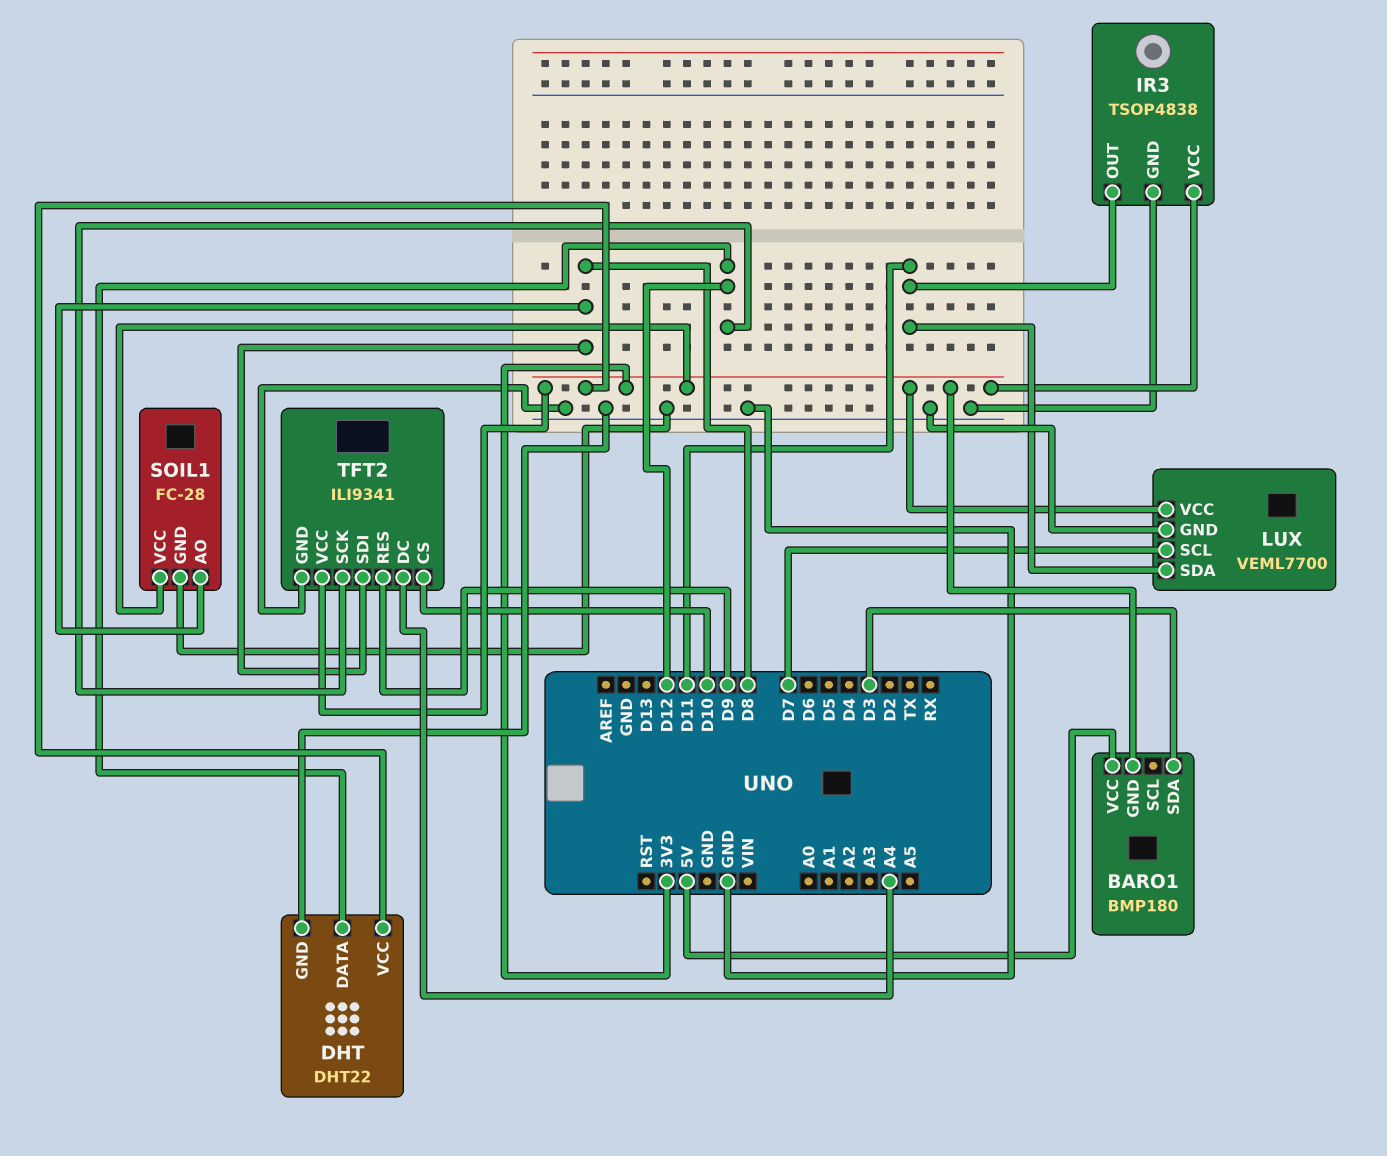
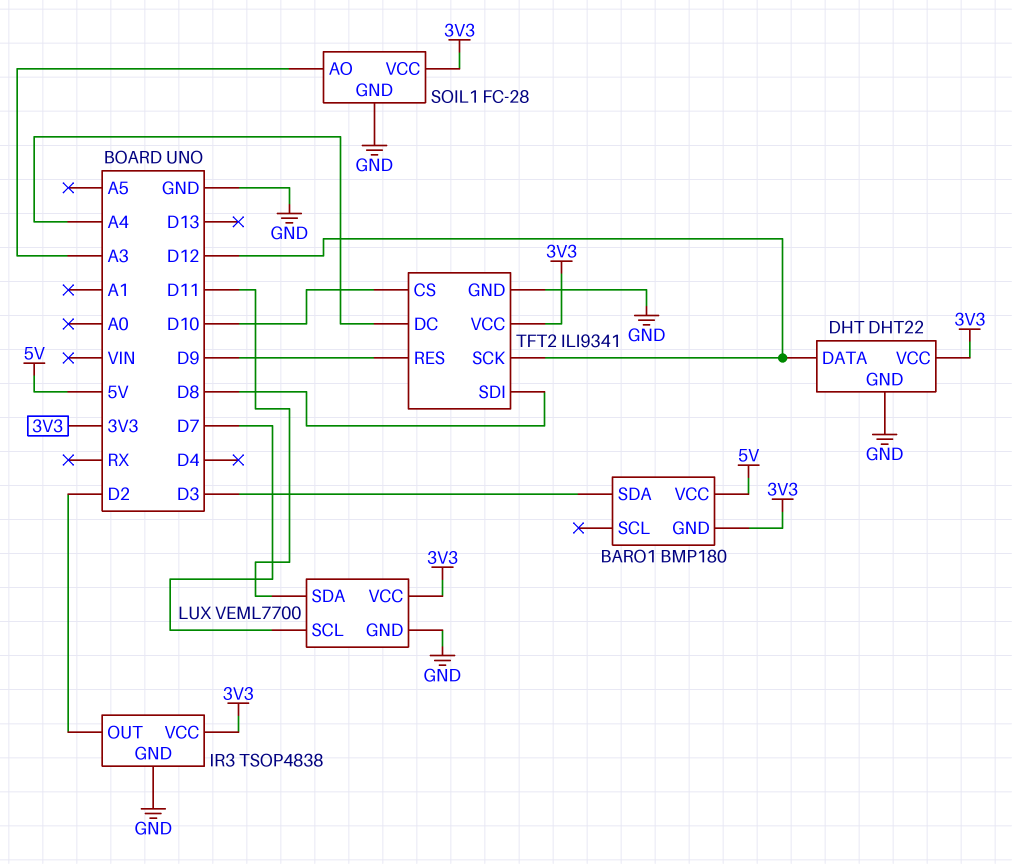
IR3 pin OUT: D11 -> D2
SOIL1 pin AO: D8 -> A3

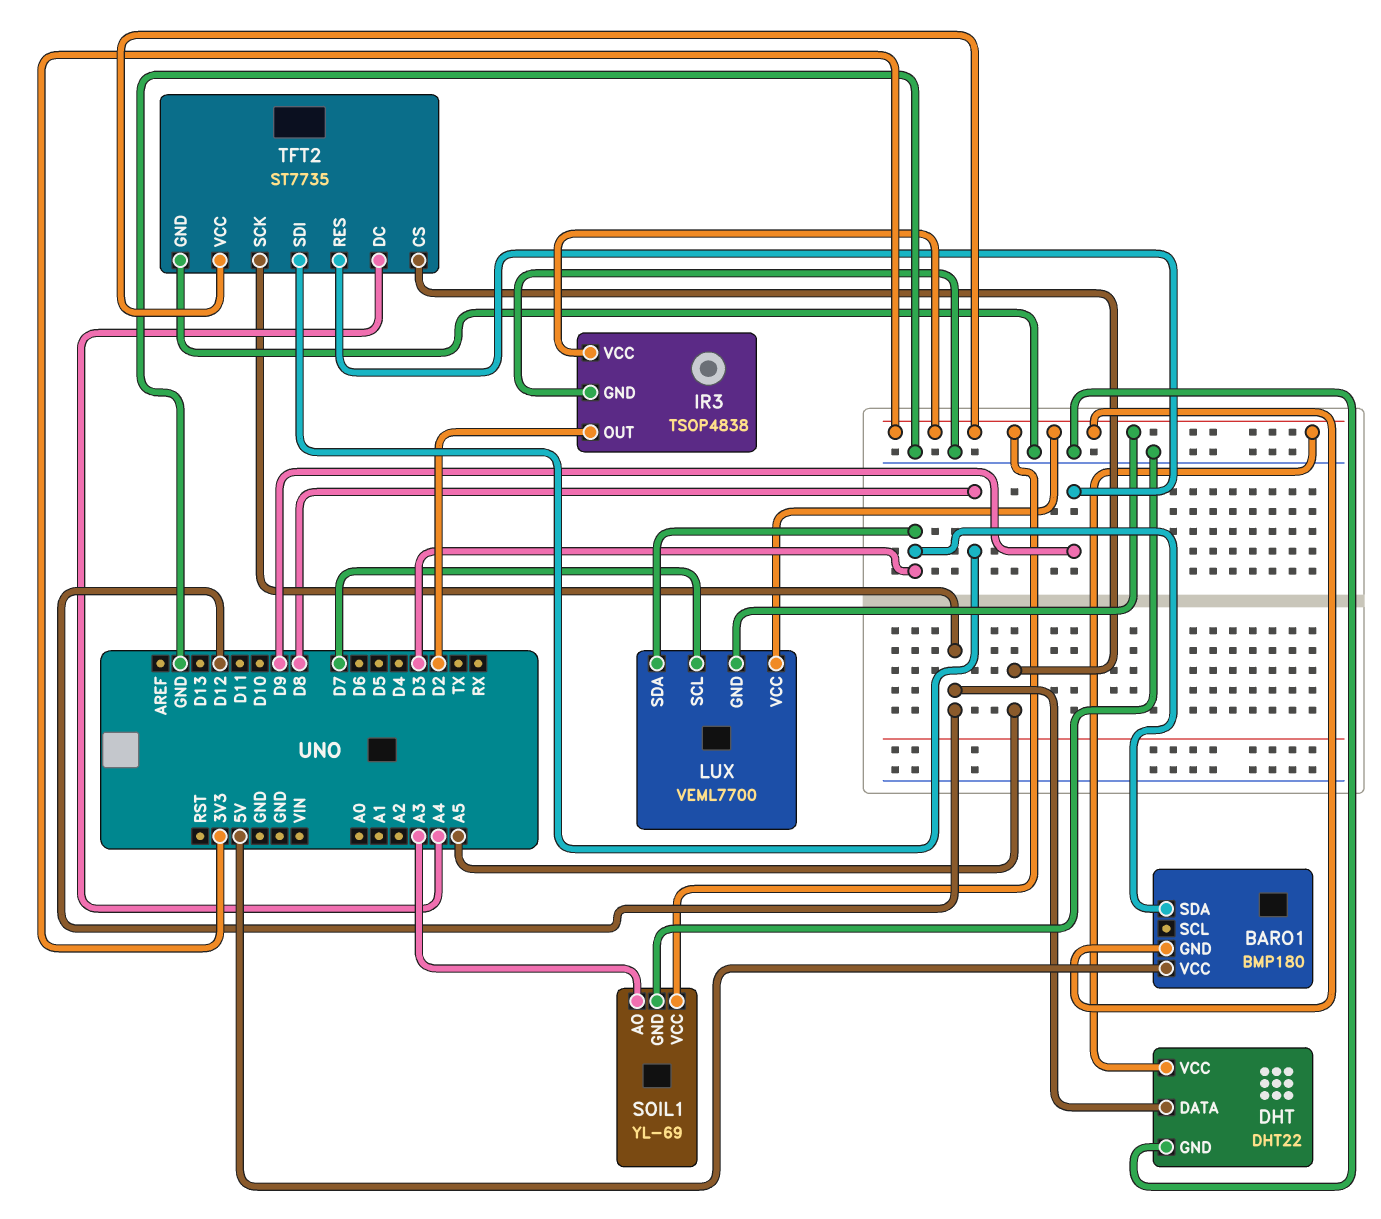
LUX pin GND: GND -> 3V3
LUX pin SDA: D11 -> D3
SOIL1: FC-28 -> YL-69
TFT2: ILI9341 -> ST7735
TFT2 pin CS: D10 -> A5

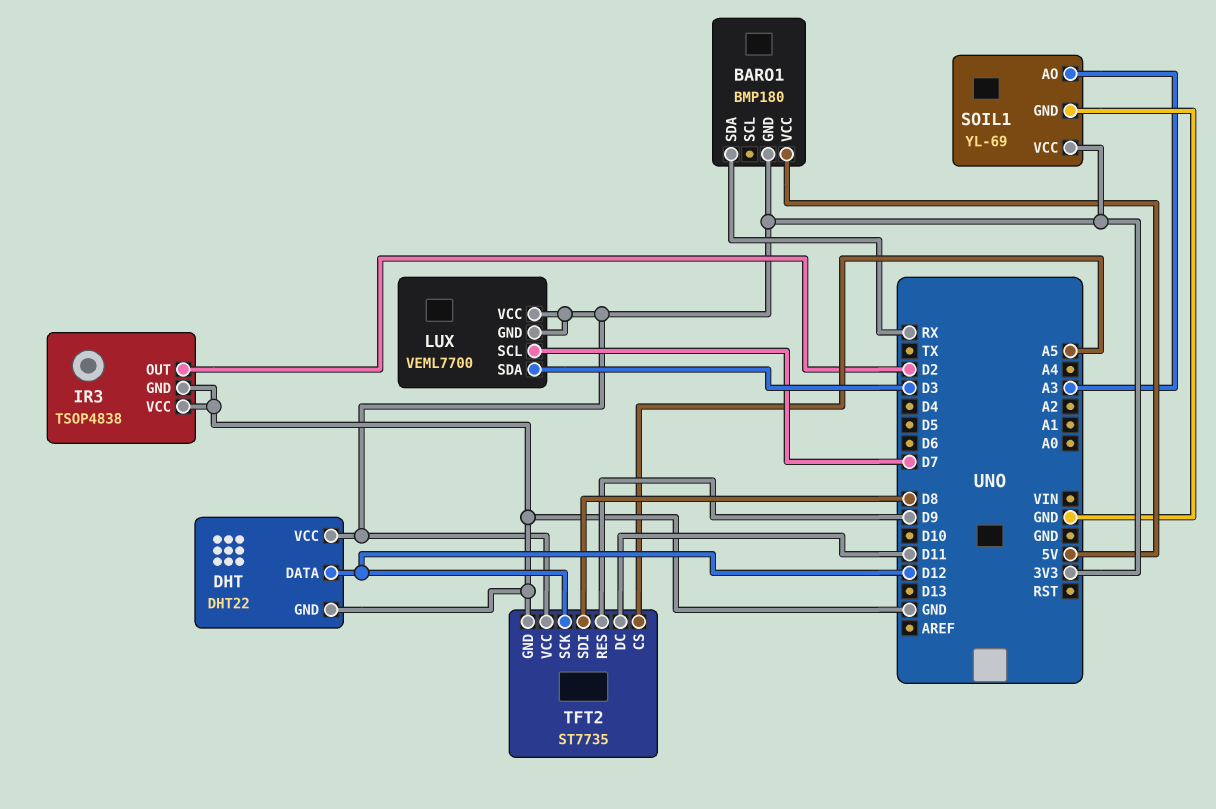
BARO1 pin SDA: D3 -> RX
IR3 pin VCC: 3V3 -> GND
TFT2 pin DC: A4 -> D11

